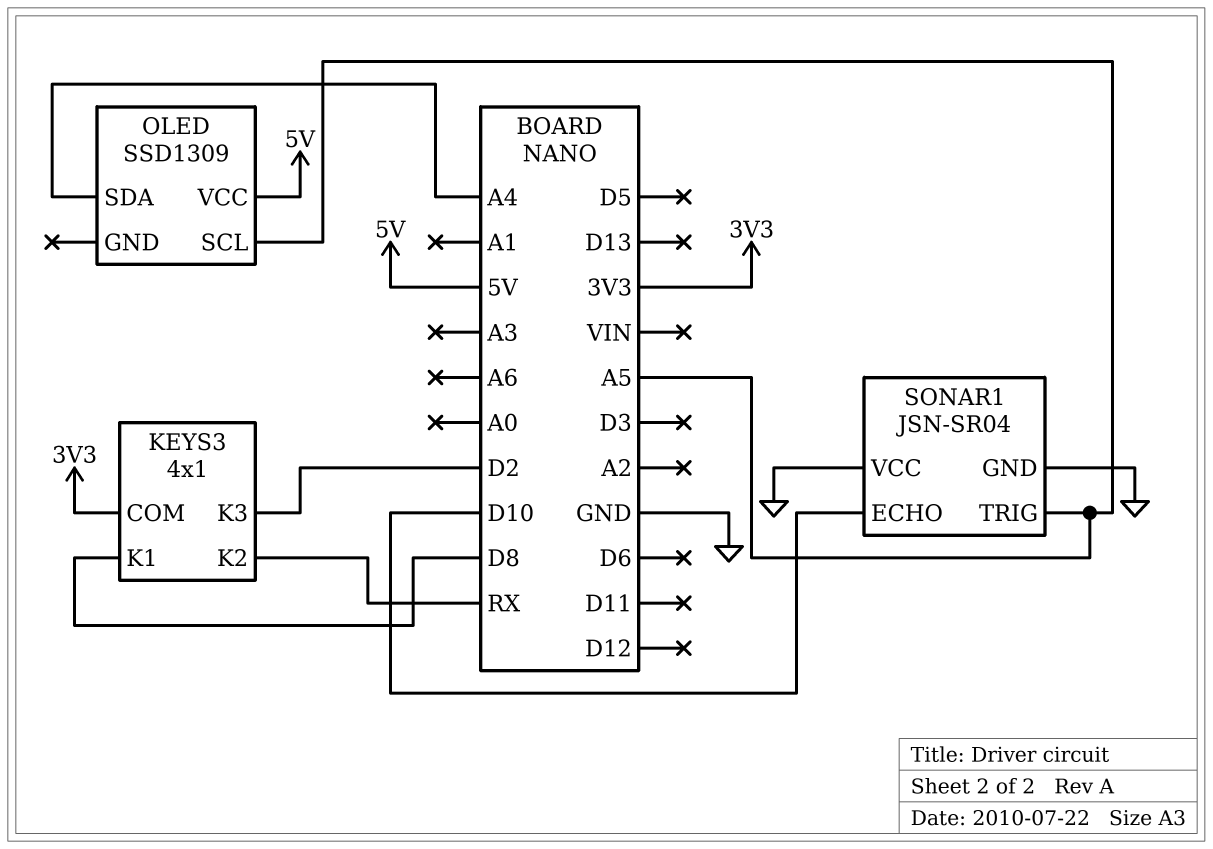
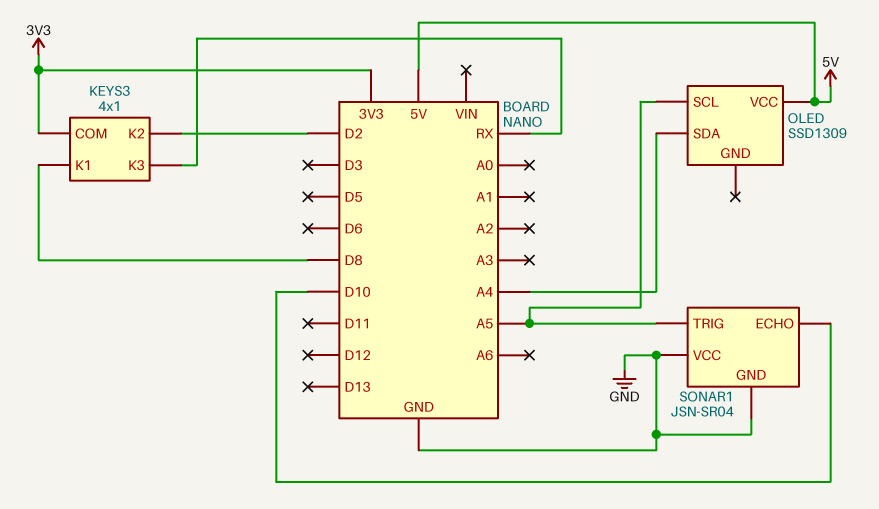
KEYS3 pin K2: RX -> D2
KEYS3 pin K3: D2 -> RX

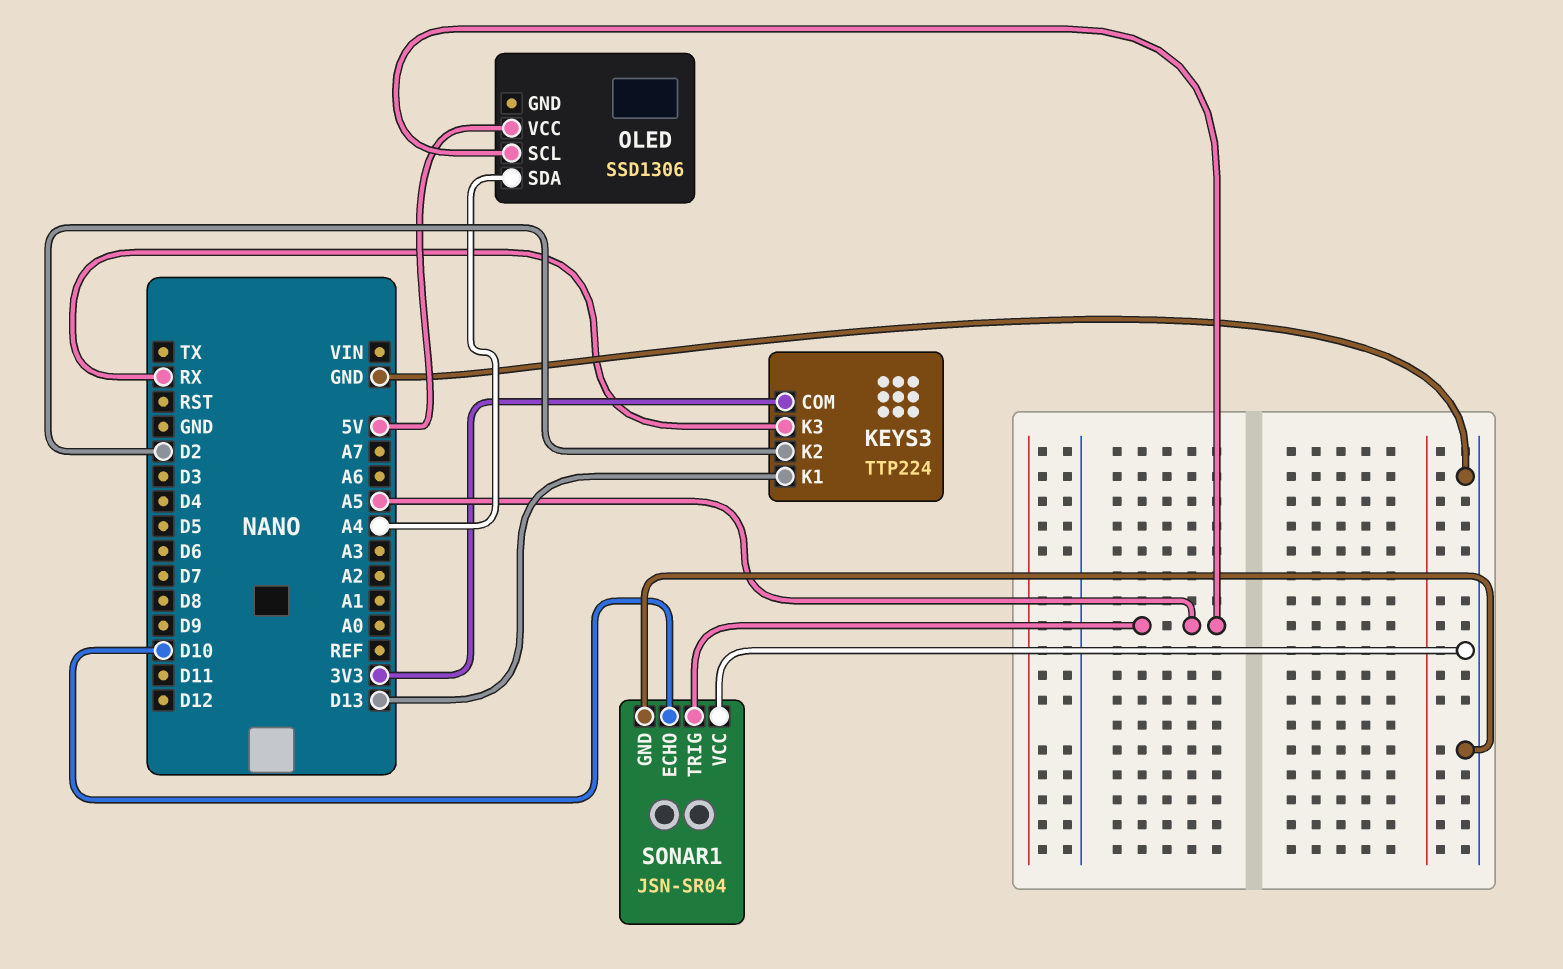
KEYS3: 4x1 -> TTP224
KEYS3 pin K1: D8 -> D13
OLED: SSD1309 -> SSD1306

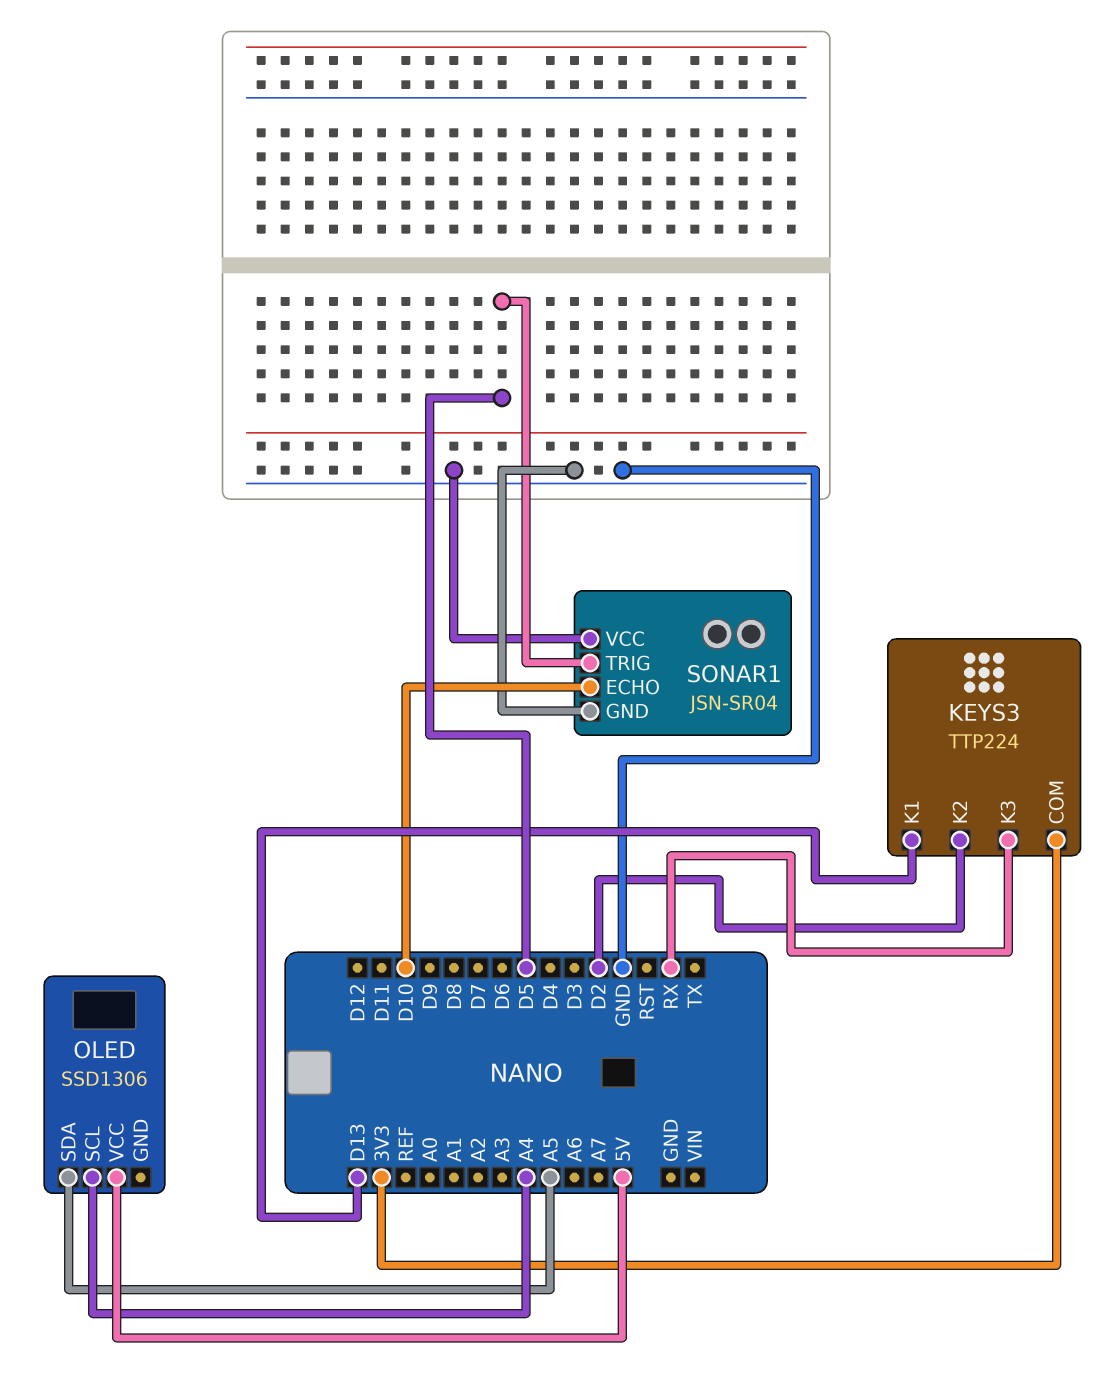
OLED pin SCL: A5 -> A4
OLED pin SDA: A4 -> A5
SONAR1 pin TRIG: A5 -> D5

